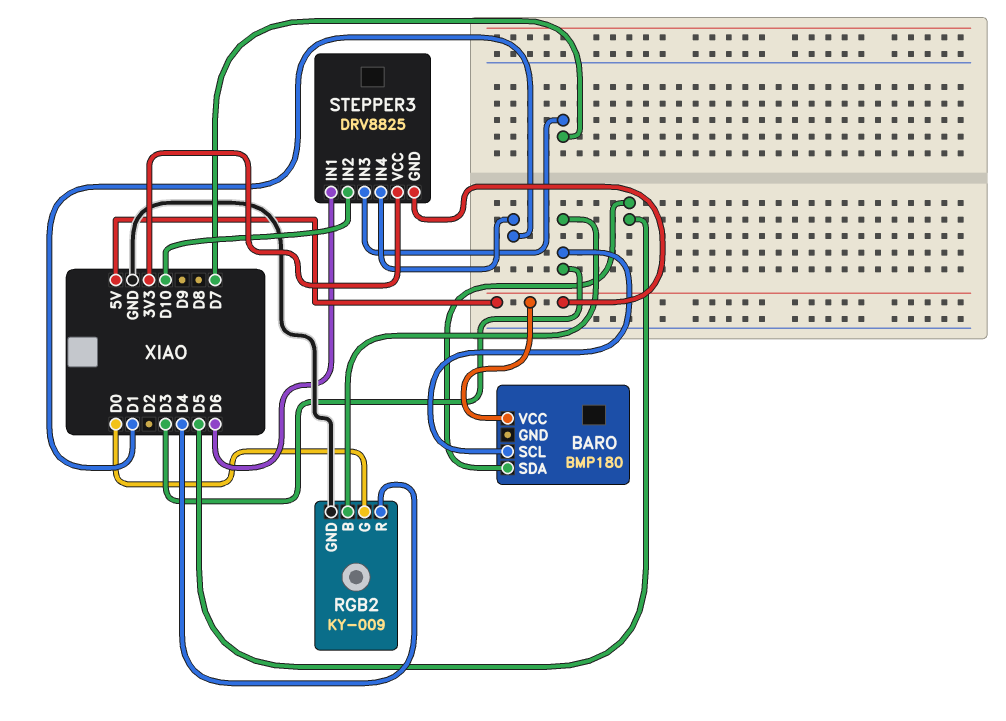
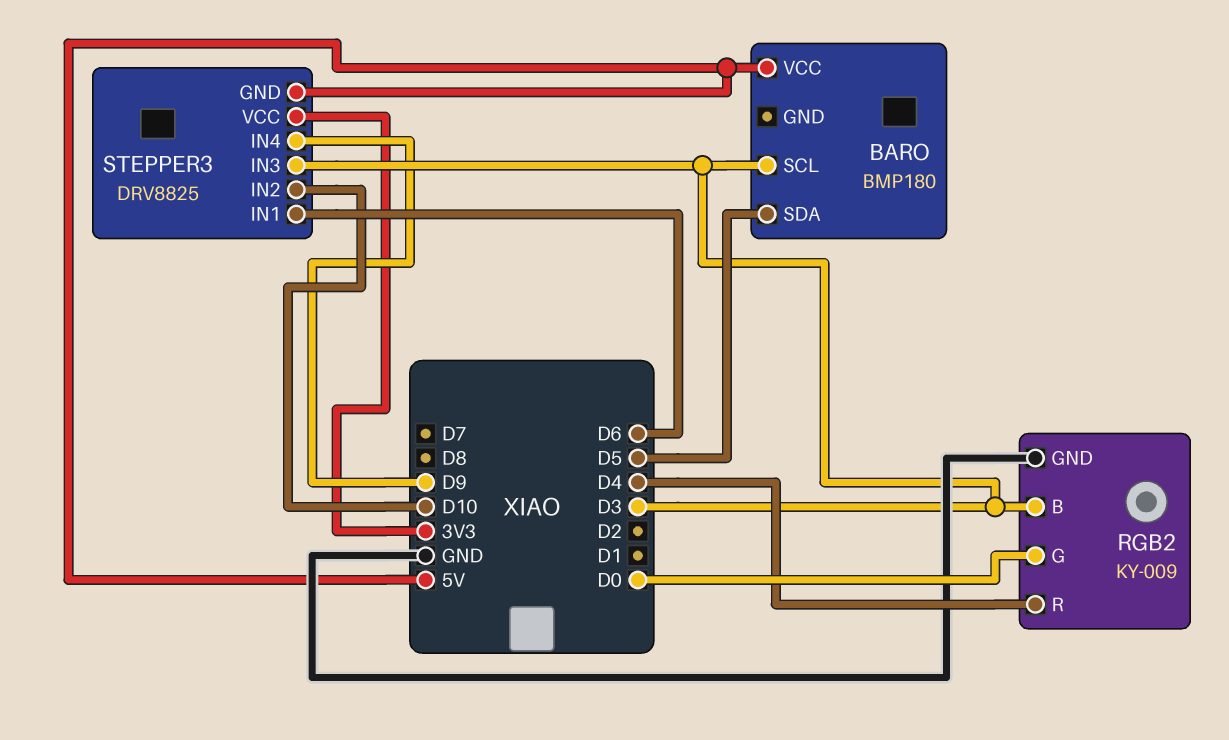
STEPPER3 pin IN3: D7 -> D3
STEPPER3 pin IN4: D1 -> D9

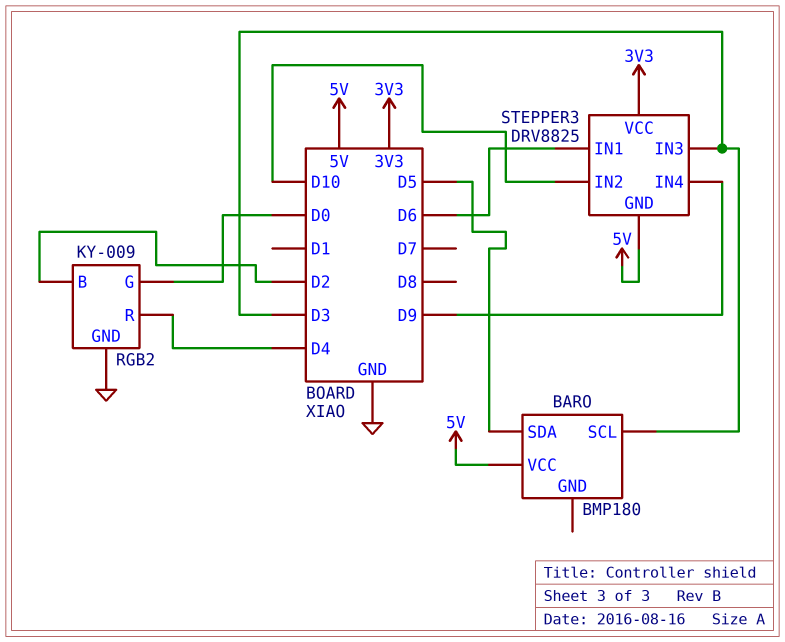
RGB2 pin B: D3 -> D2

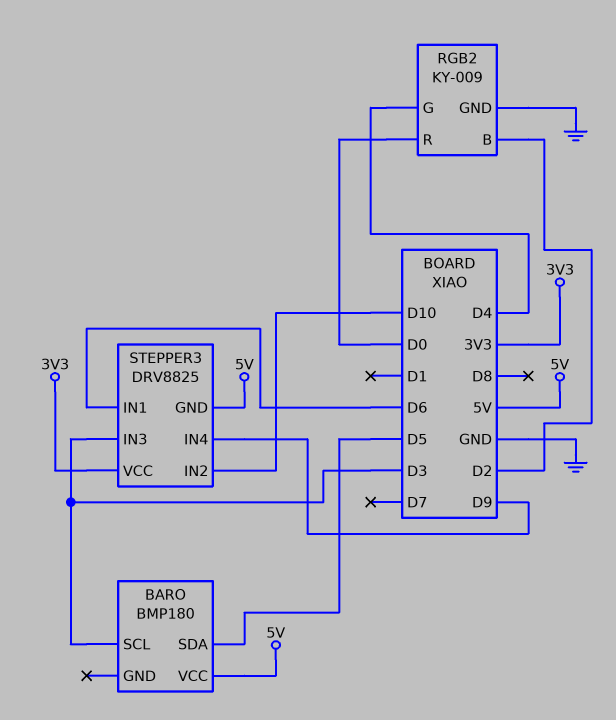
RGB2 pin G: D0 -> D4
RGB2 pin R: D4 -> D0

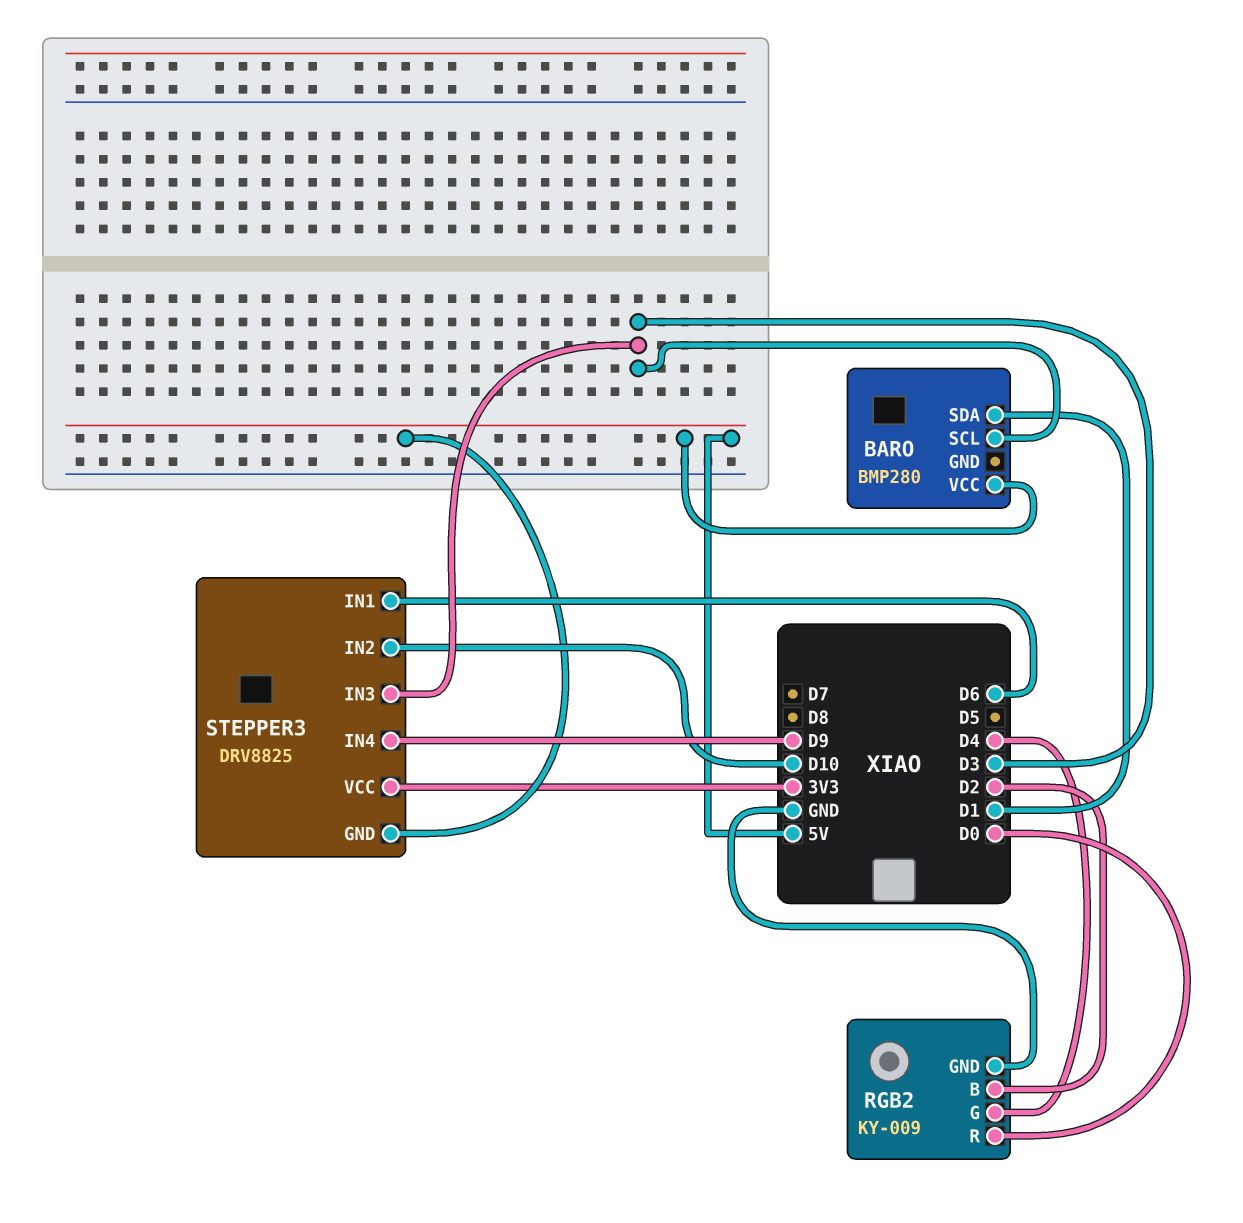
BARO: BMP180 -> BMP280
BARO pin SDA: D5 -> D1

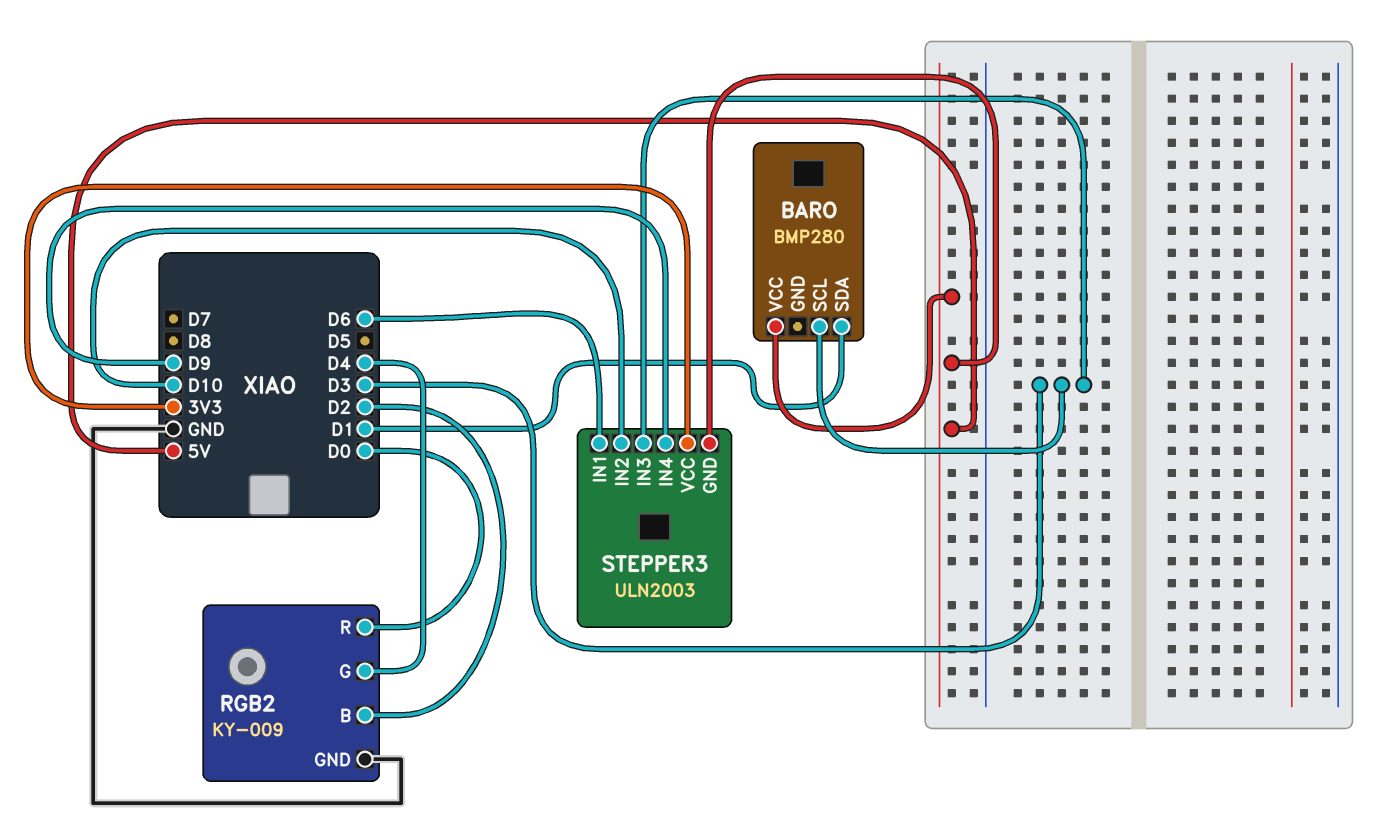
STEPPER3: DRV8825 -> ULN2003

